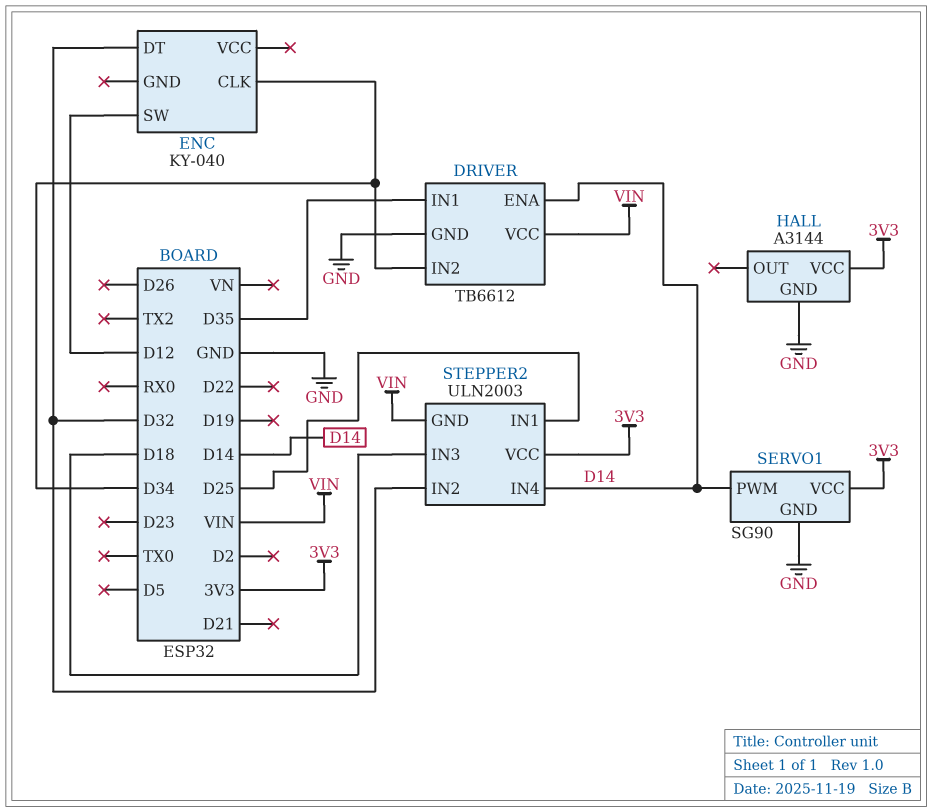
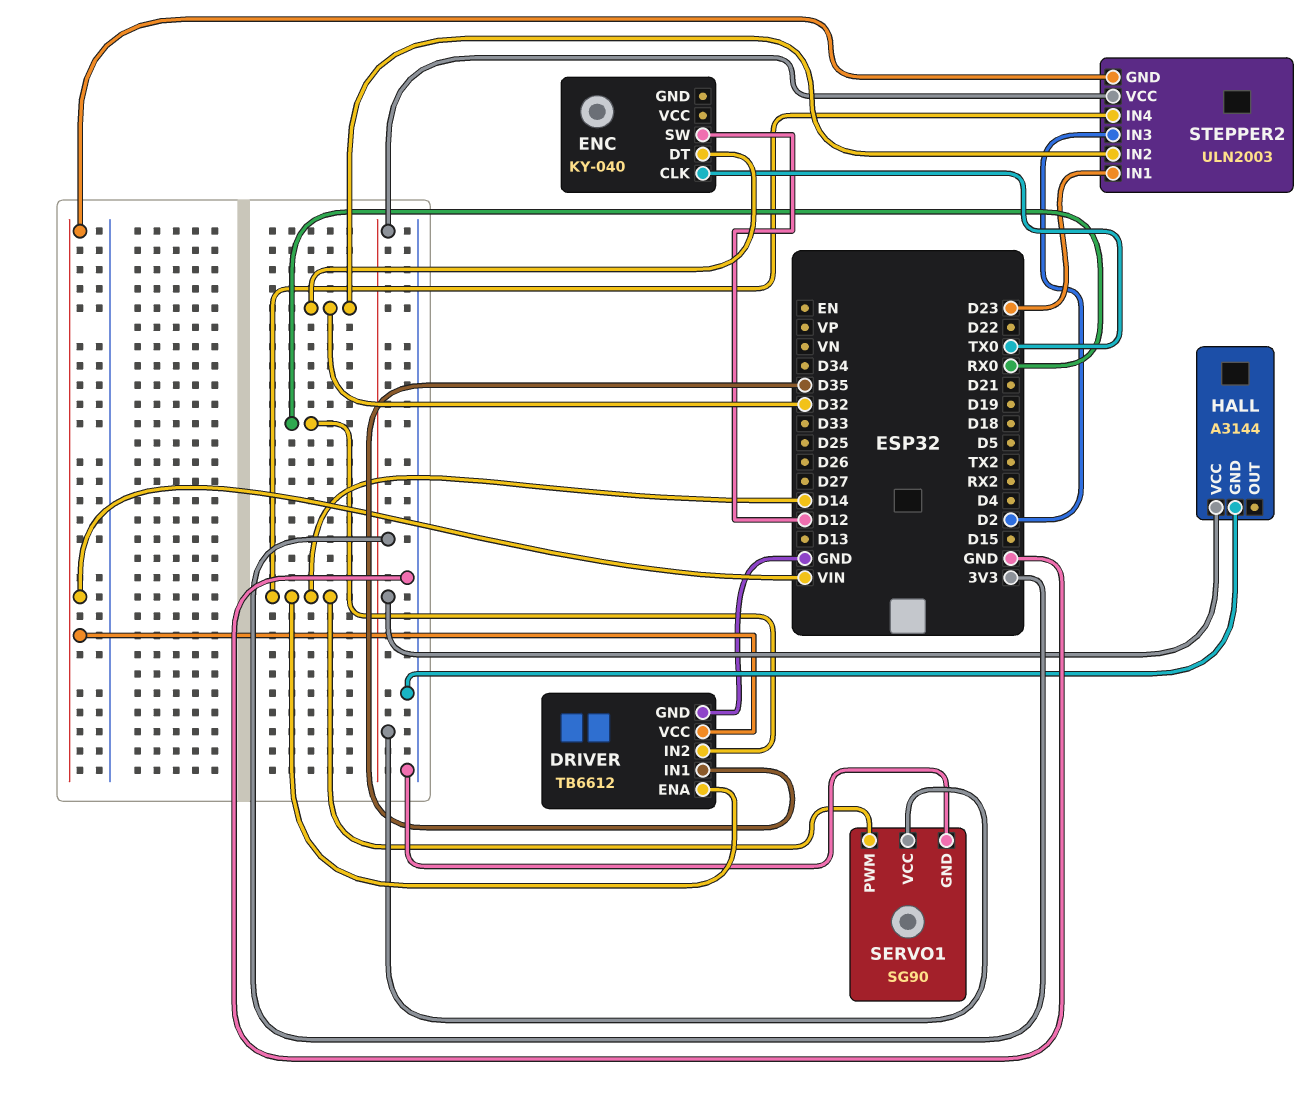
DRIVER pin IN2: D34 -> RX0
ENC pin CLK: D34 -> TX0
STEPPER2 pin IN1: D25 -> D23
STEPPER2 pin IN3: D18 -> D2

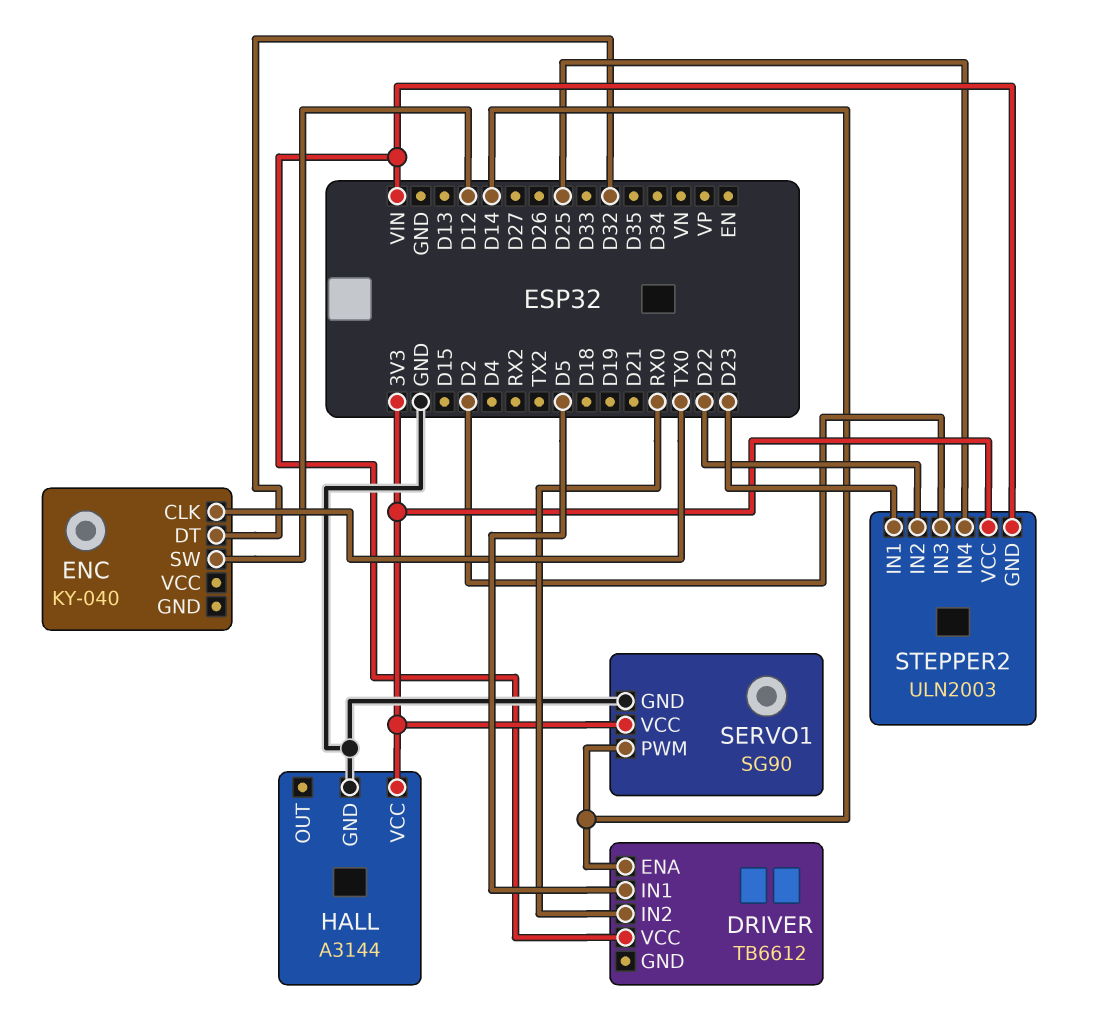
DRIVER pin GND: GND -> none
DRIVER pin IN1: D35 -> D5
STEPPER2 pin IN2: D32 -> D22
STEPPER2 pin IN4: D14 -> D25

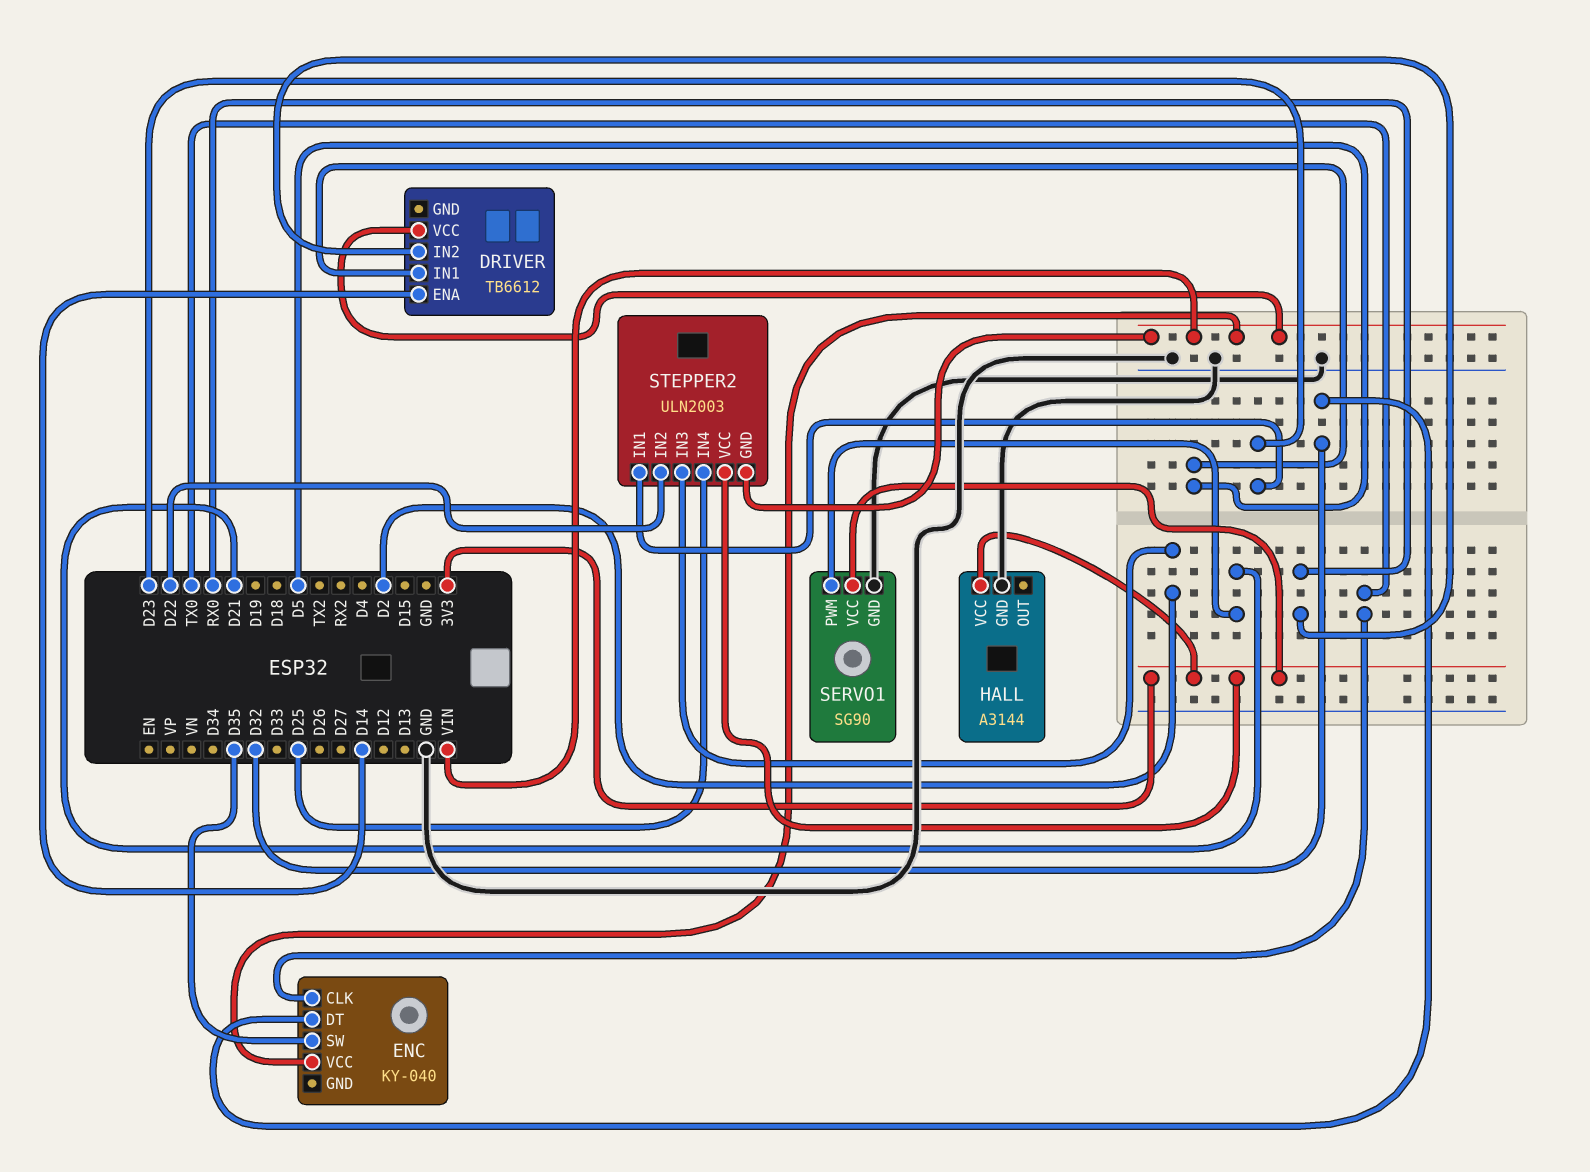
ENC pin SW: D12 -> D35
ENC pin VCC: none -> VIN
SERVO1 pin PWM: D14 -> D21

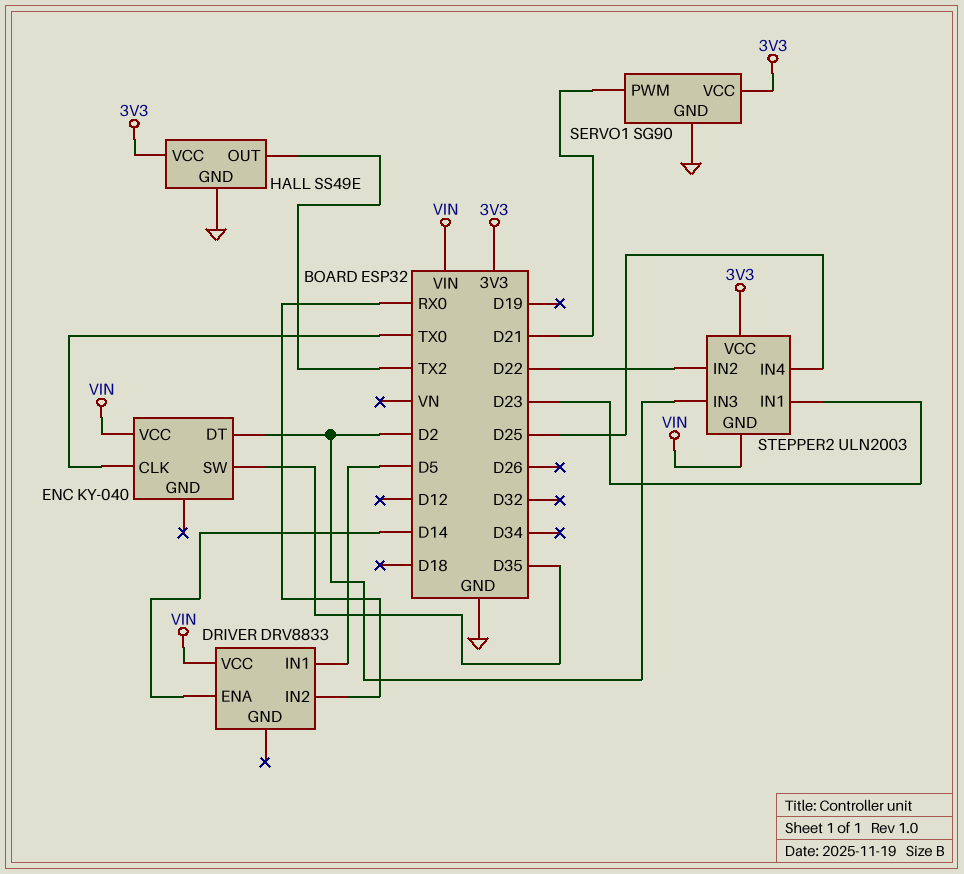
DRIVER: TB6612 -> DRV8833
ENC pin DT: D32 -> D2
HALL: A3144 -> SS49E
HALL pin OUT: none -> TX2

